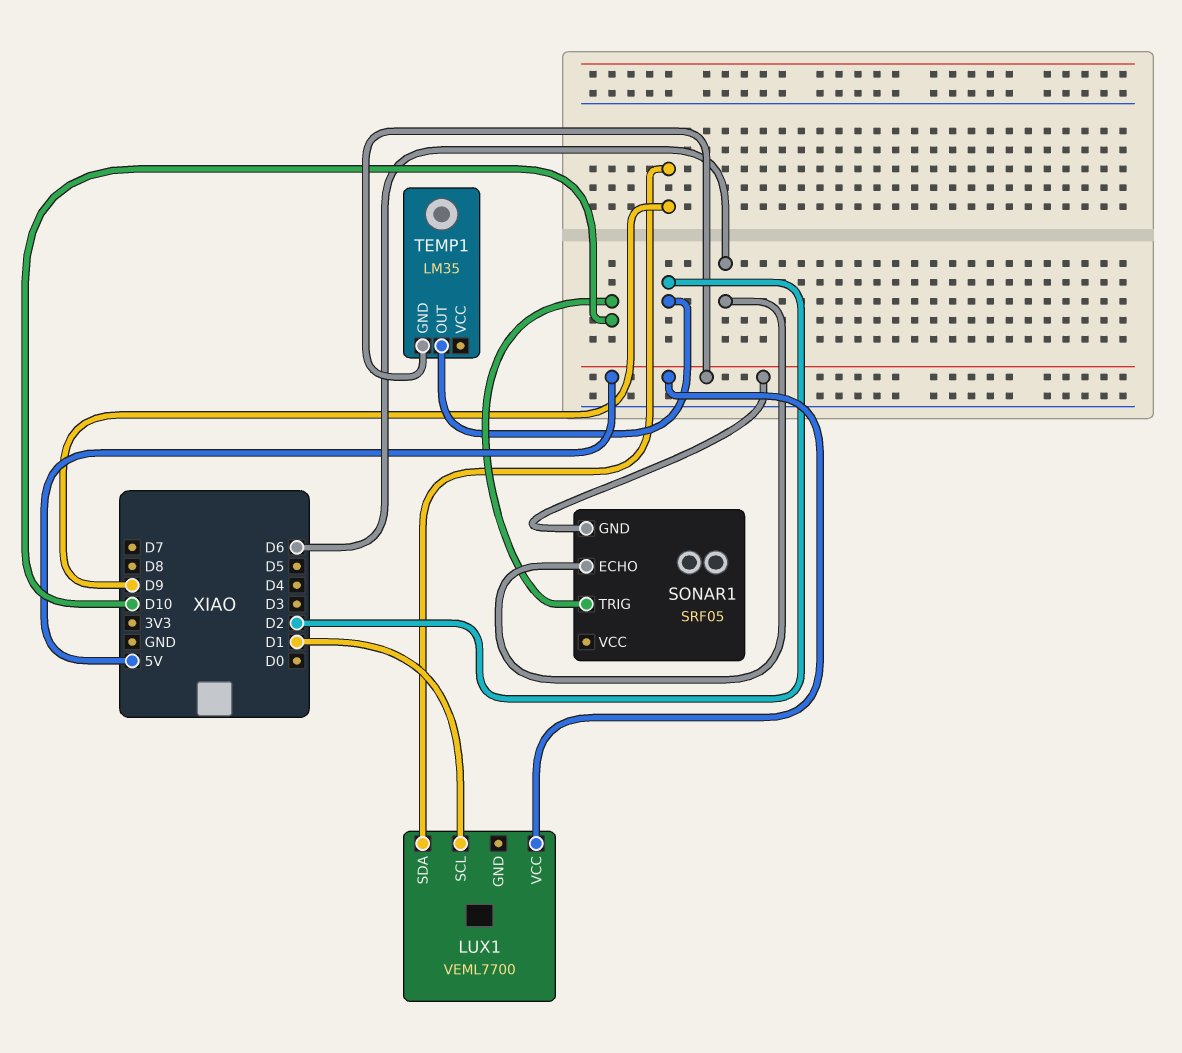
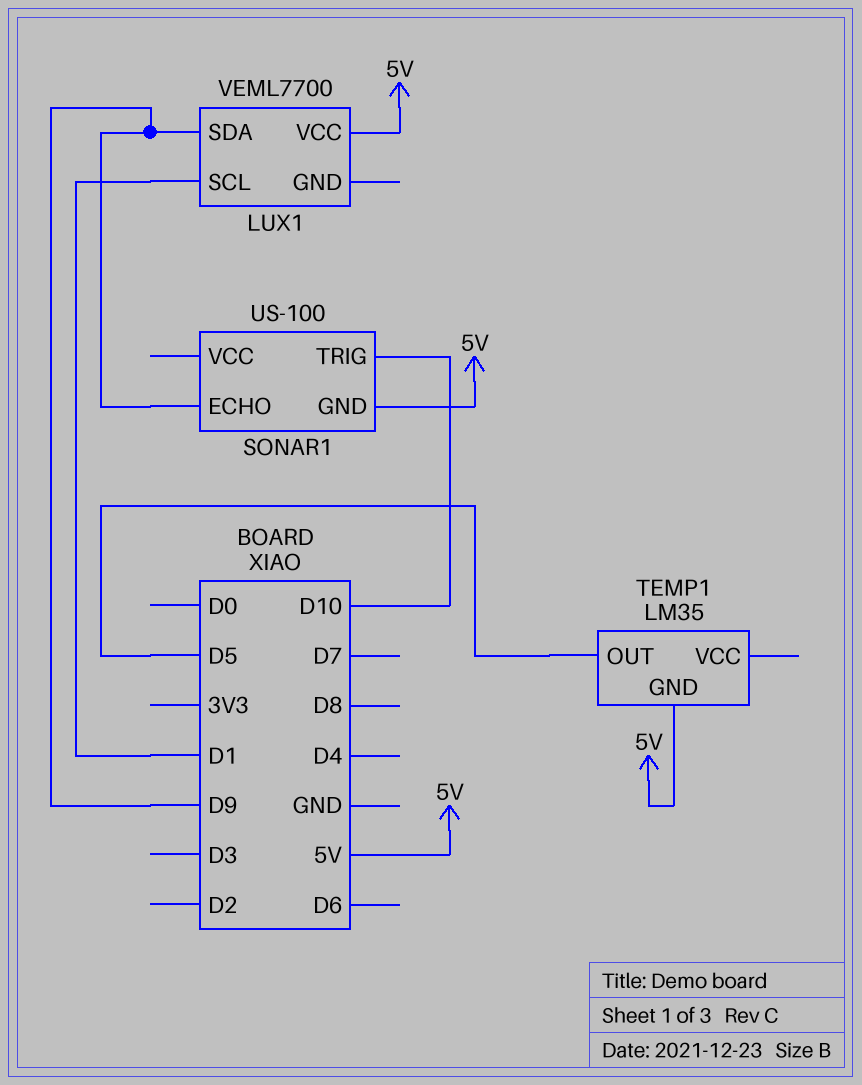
SONAR1: SRF05 -> US-100
SONAR1 pin ECHO: D6 -> D9
TEMP1 pin OUT: D2 -> D5

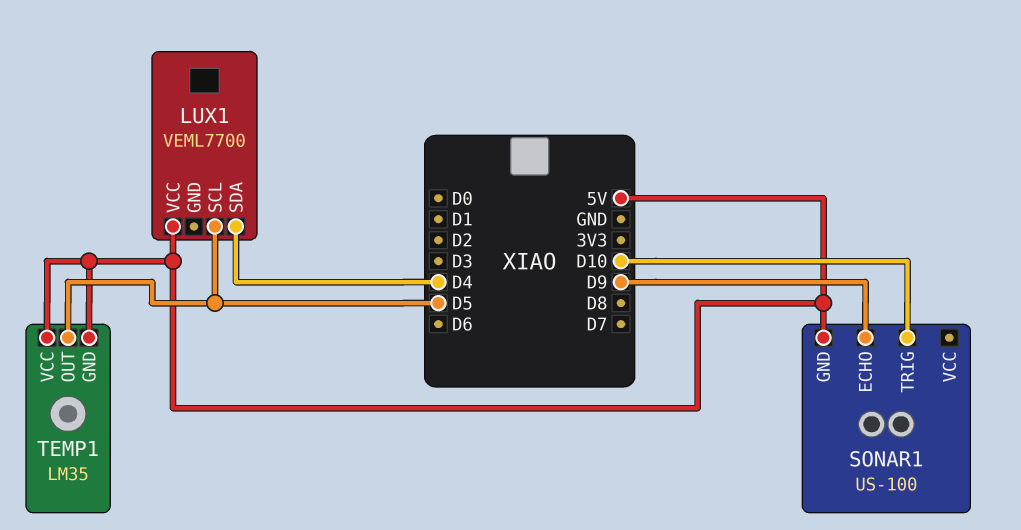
LUX1 pin SCL: D1 -> D5
LUX1 pin SDA: D9 -> D4
TEMP1 pin VCC: none -> 5V

